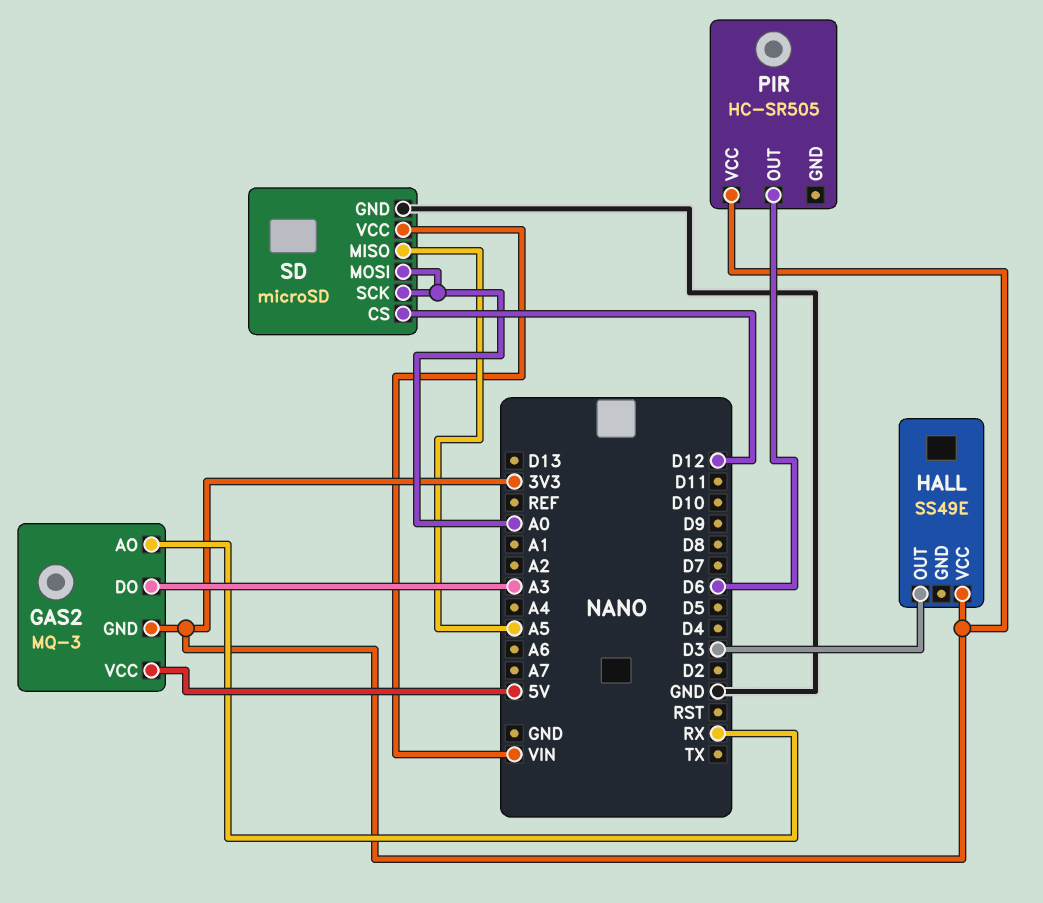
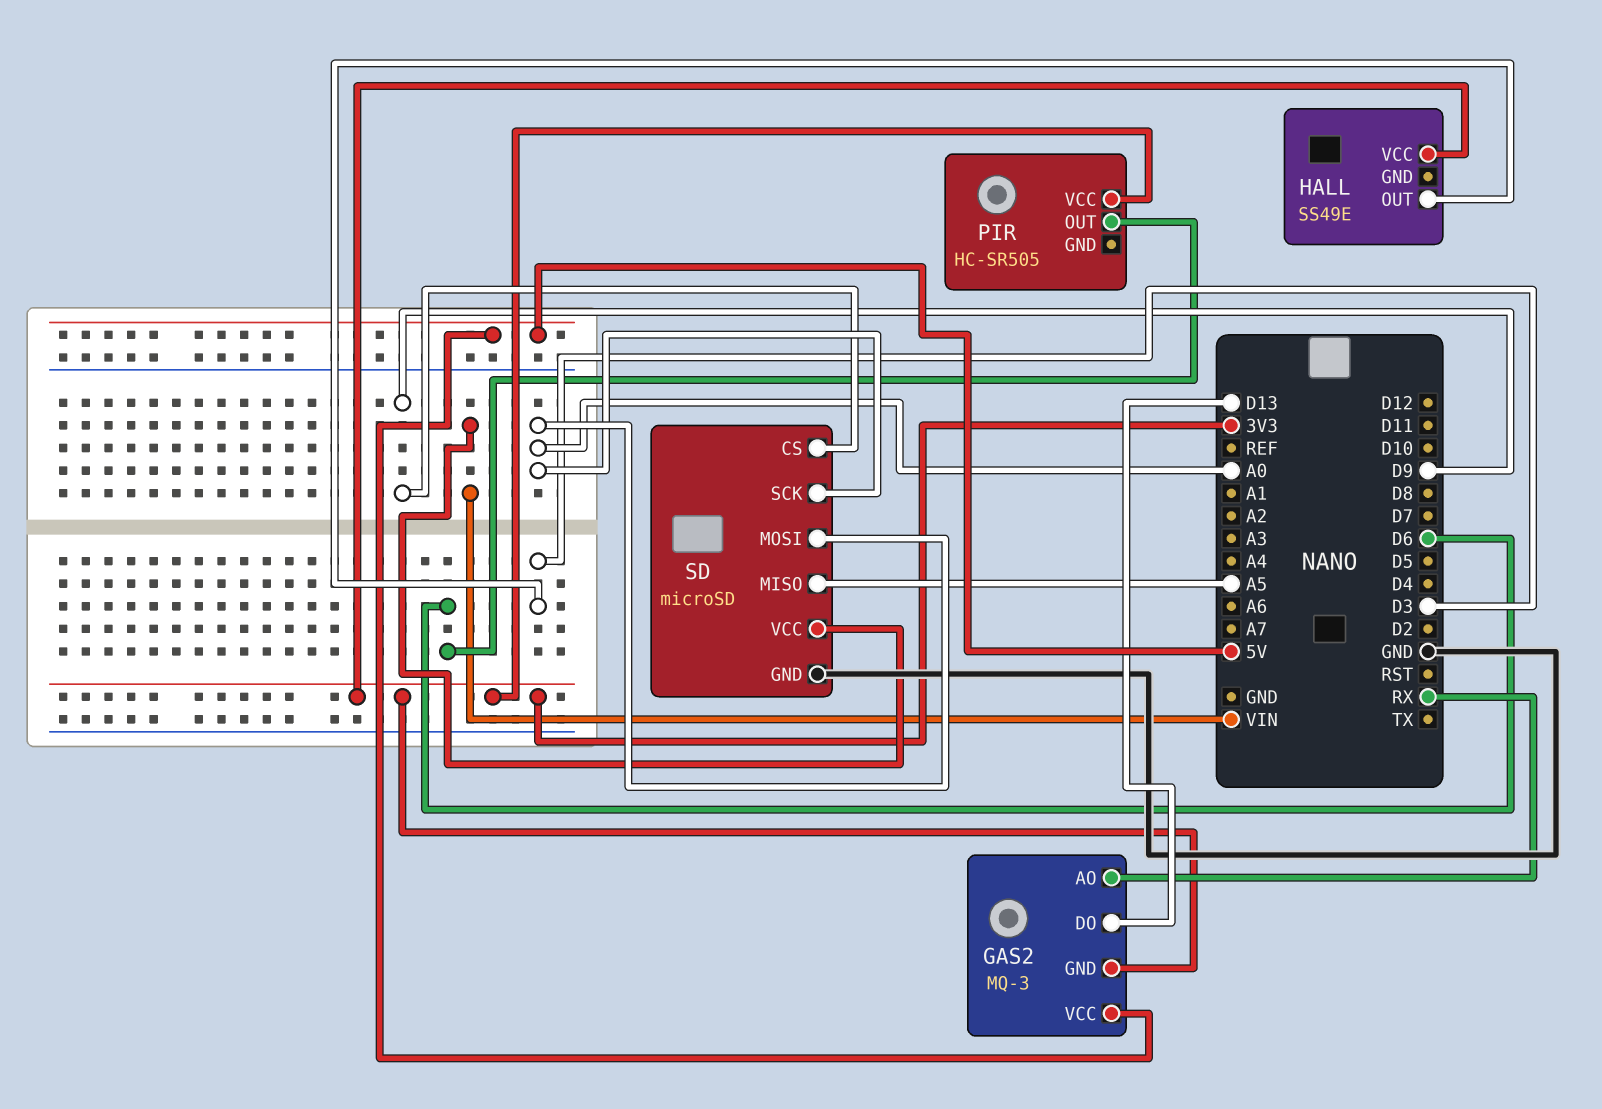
GAS2 pin DO: A3 -> D13
SD pin CS: D12 -> D9

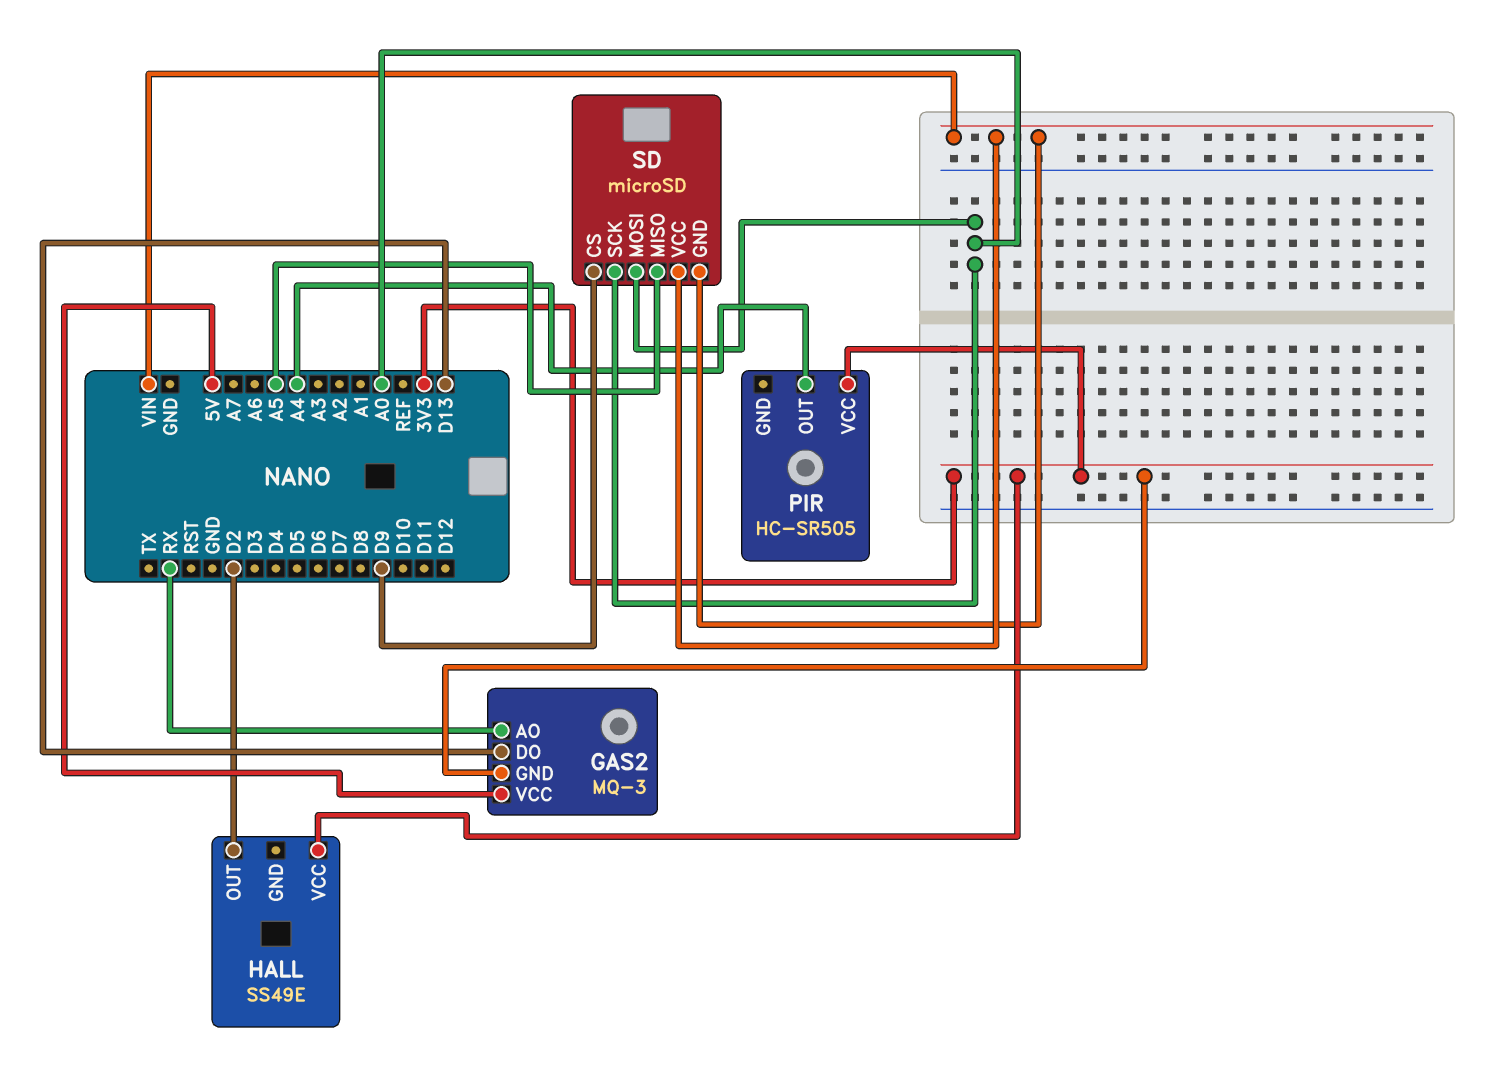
HALL pin OUT: D3 -> D2
PIR pin OUT: D6 -> A4
SD pin GND: GND -> VIN

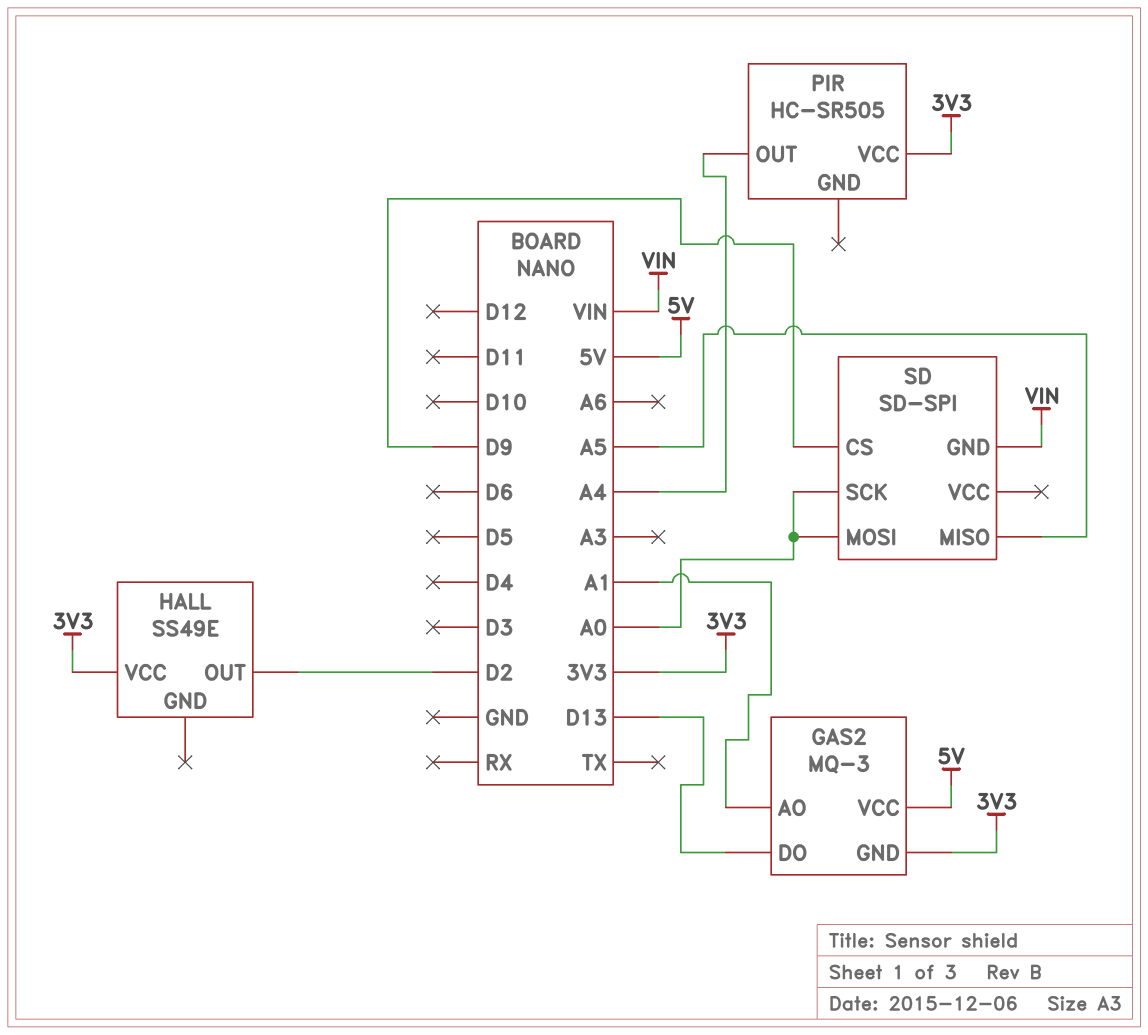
GAS2 pin AO: RX -> A1
SD: microSD -> SD-SPI
SD pin VCC: VIN -> none

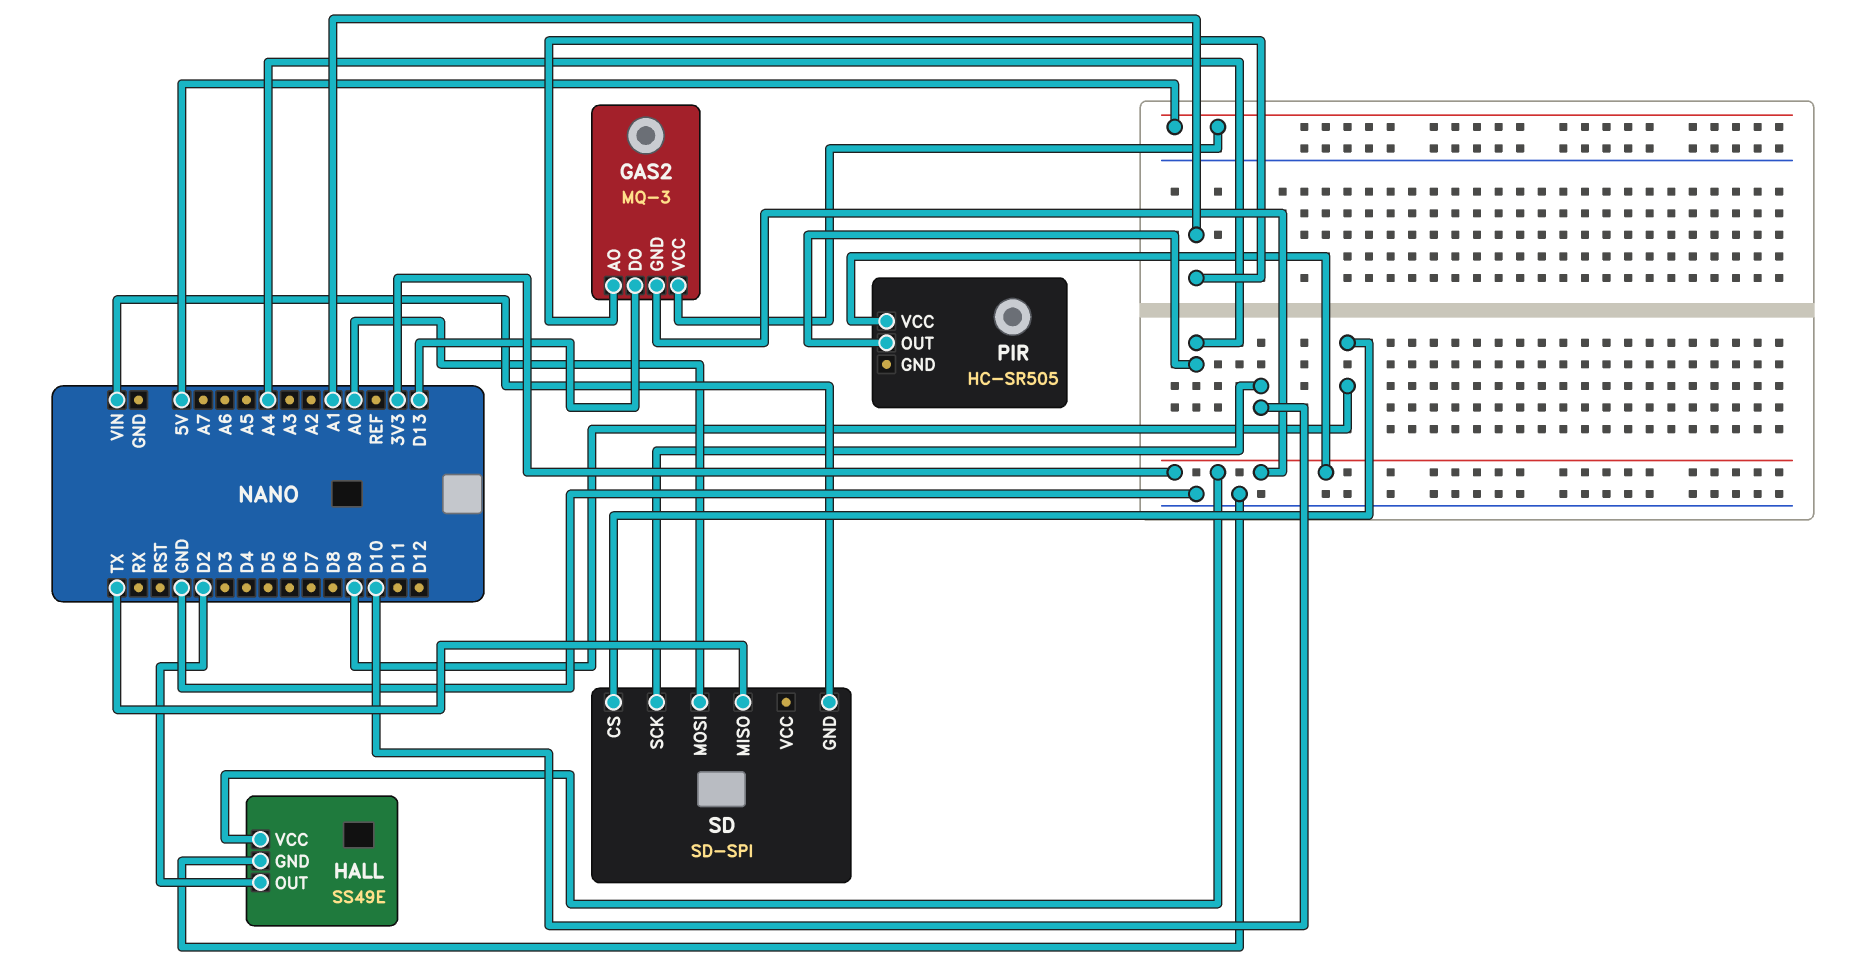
HALL pin GND: none -> GND
SD pin MISO: A5 -> TX
SD pin SCK: A0 -> D10

